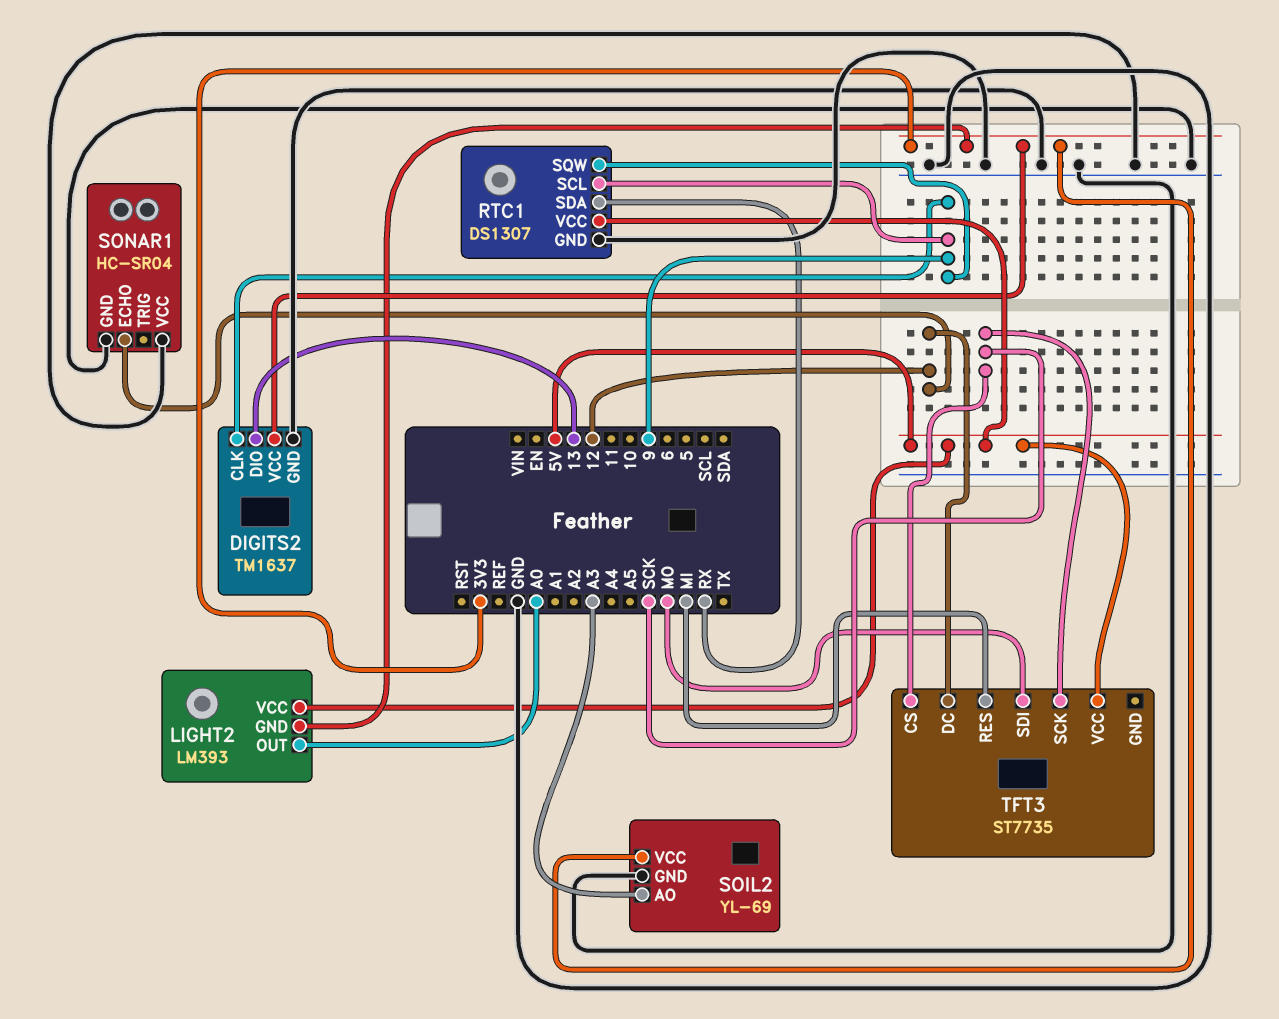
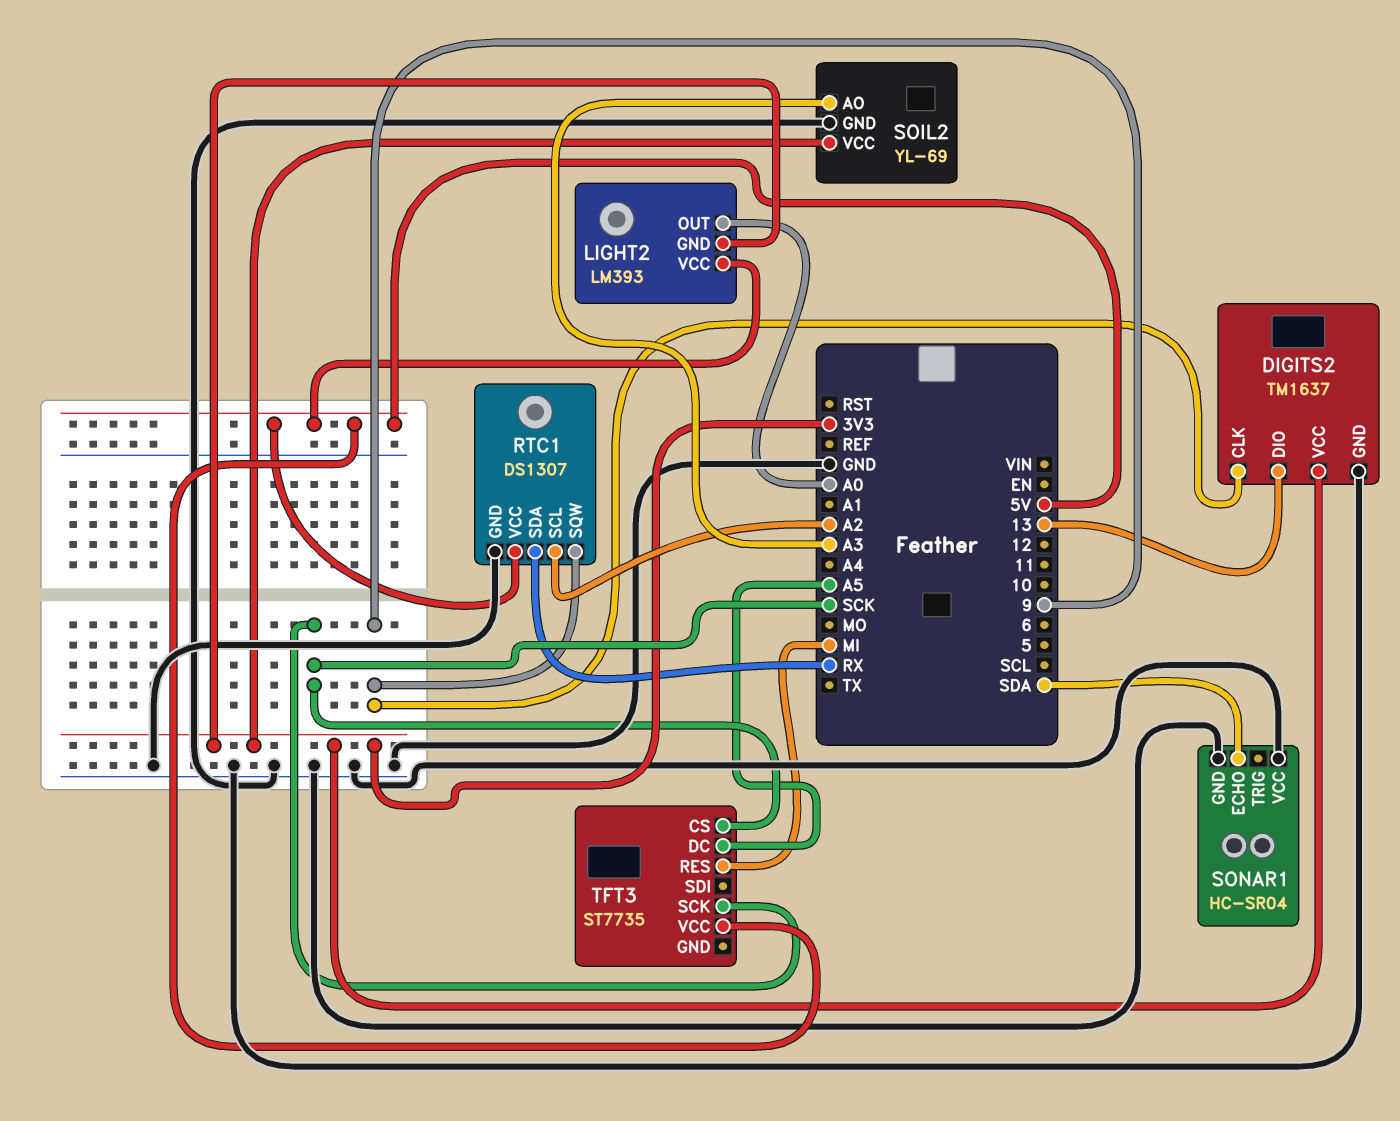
RTC1 pin SCL: 9 -> A2
SONAR1 pin ECHO: 12 -> SDA
TFT3 pin DC: 12 -> A5
TFT3 pin SDI: MO -> none

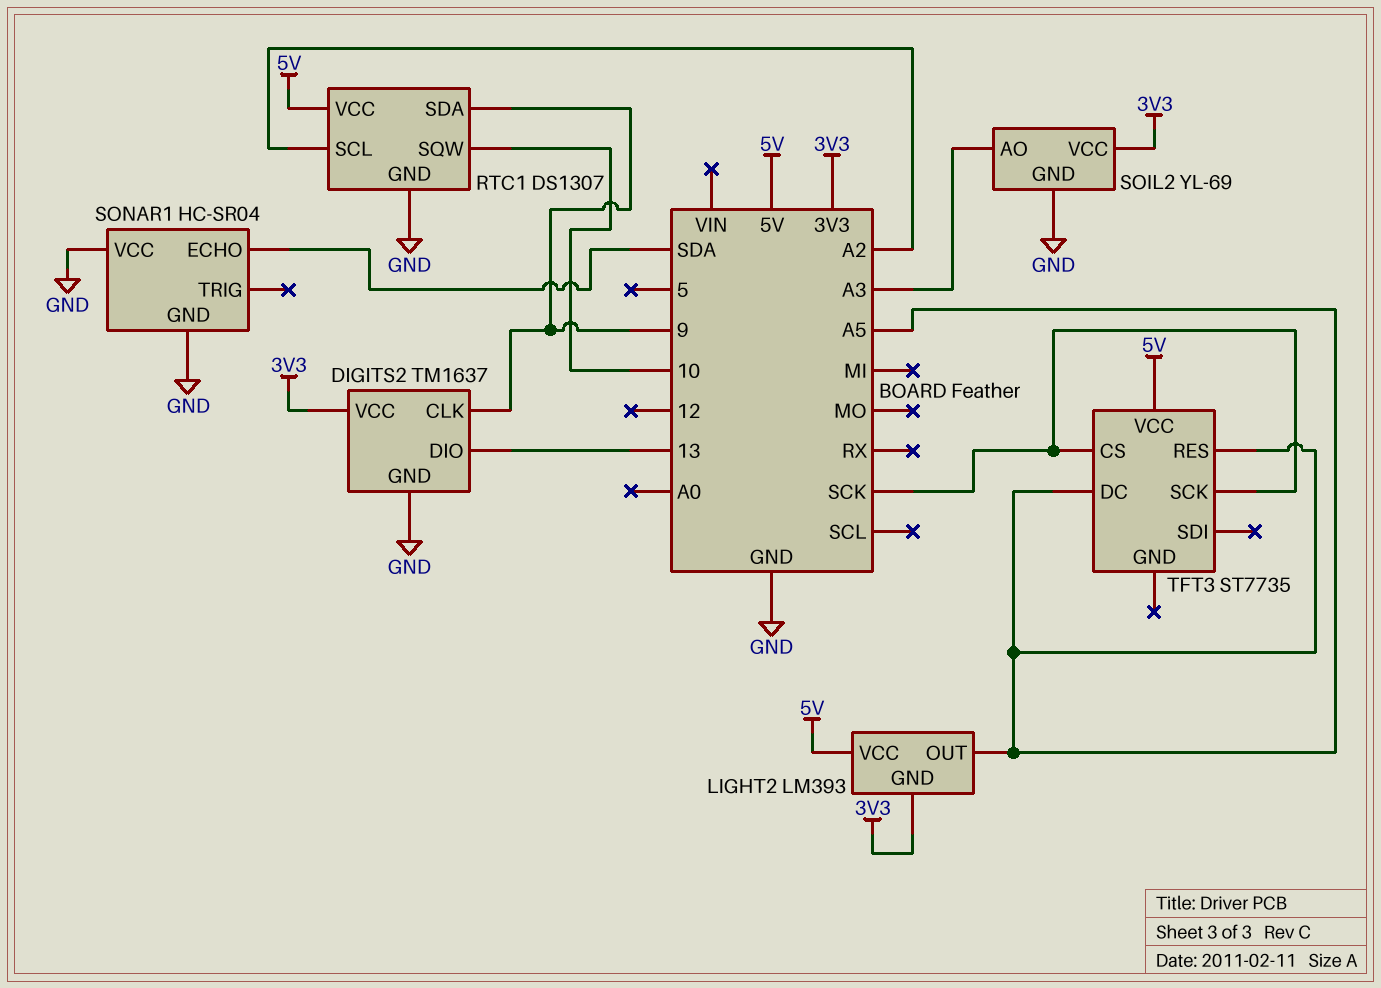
LIGHT2 pin OUT: A0 -> A5
RTC1 pin SDA: RX -> 9
RTC1 pin SQW: 9 -> 10
TFT3 pin RES: MI -> A5

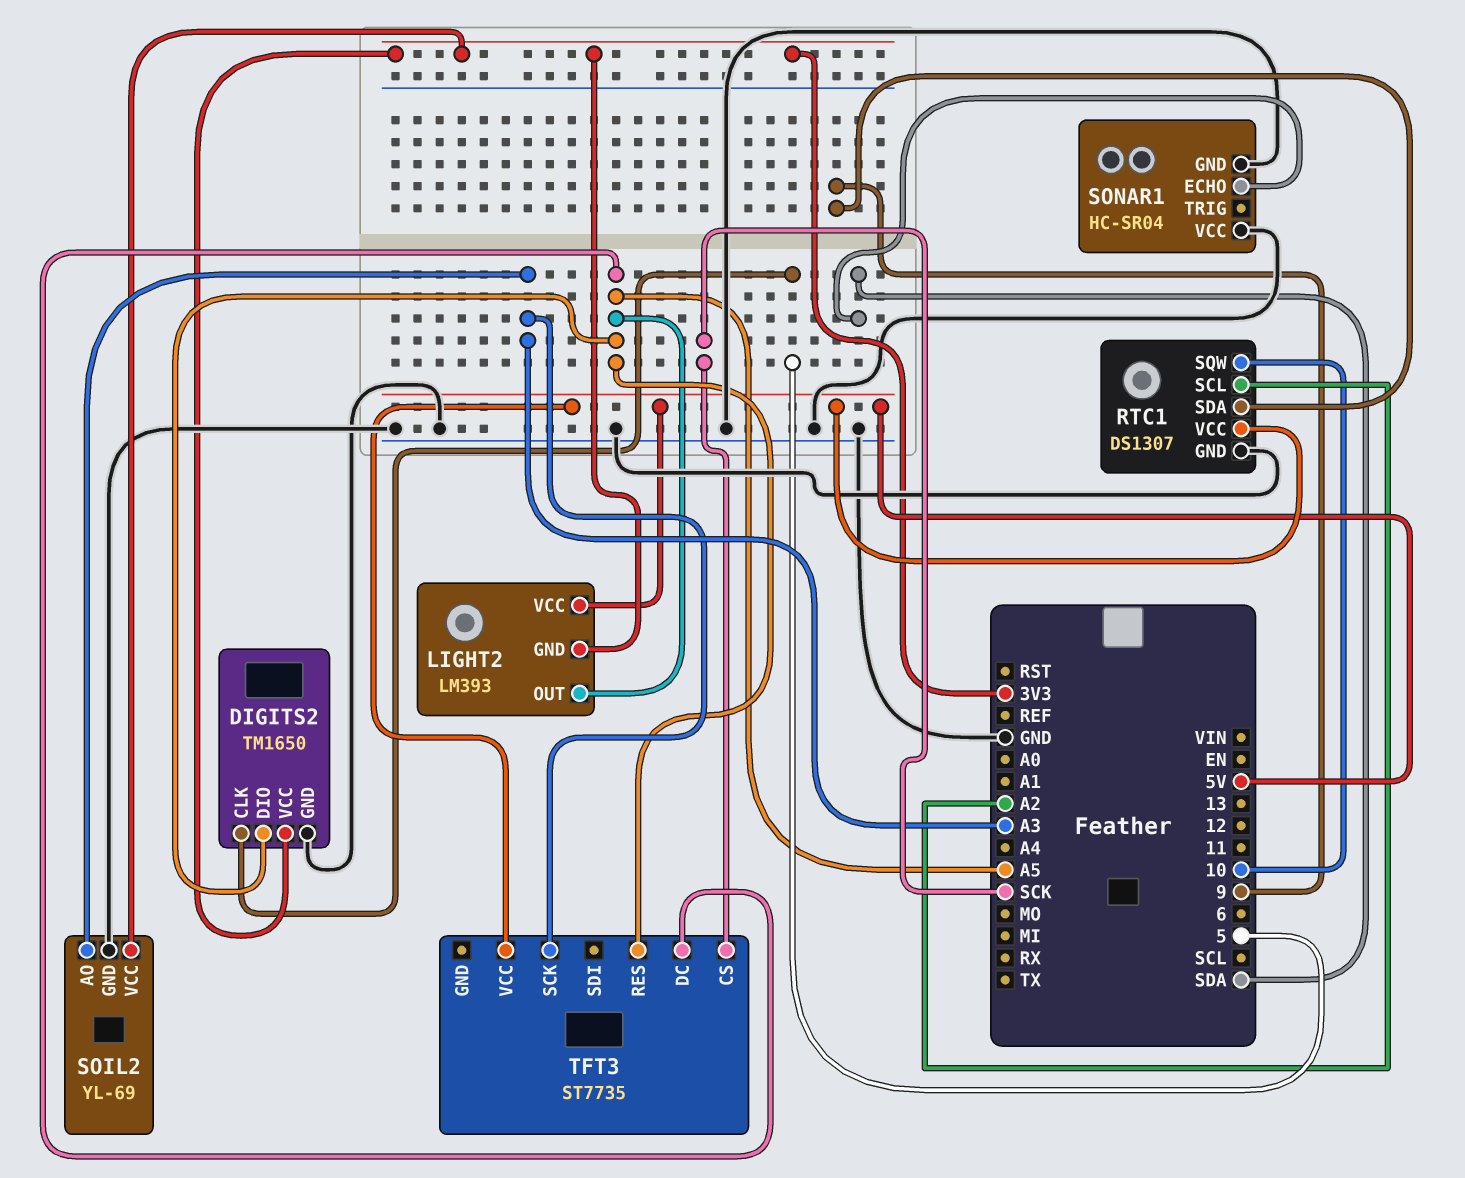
DIGITS2: TM1637 -> TM1650
DIGITS2 pin CLK: 9 -> 5
DIGITS2 pin DIO: 13 -> A5
TFT3 pin SCK: SCK -> A3

